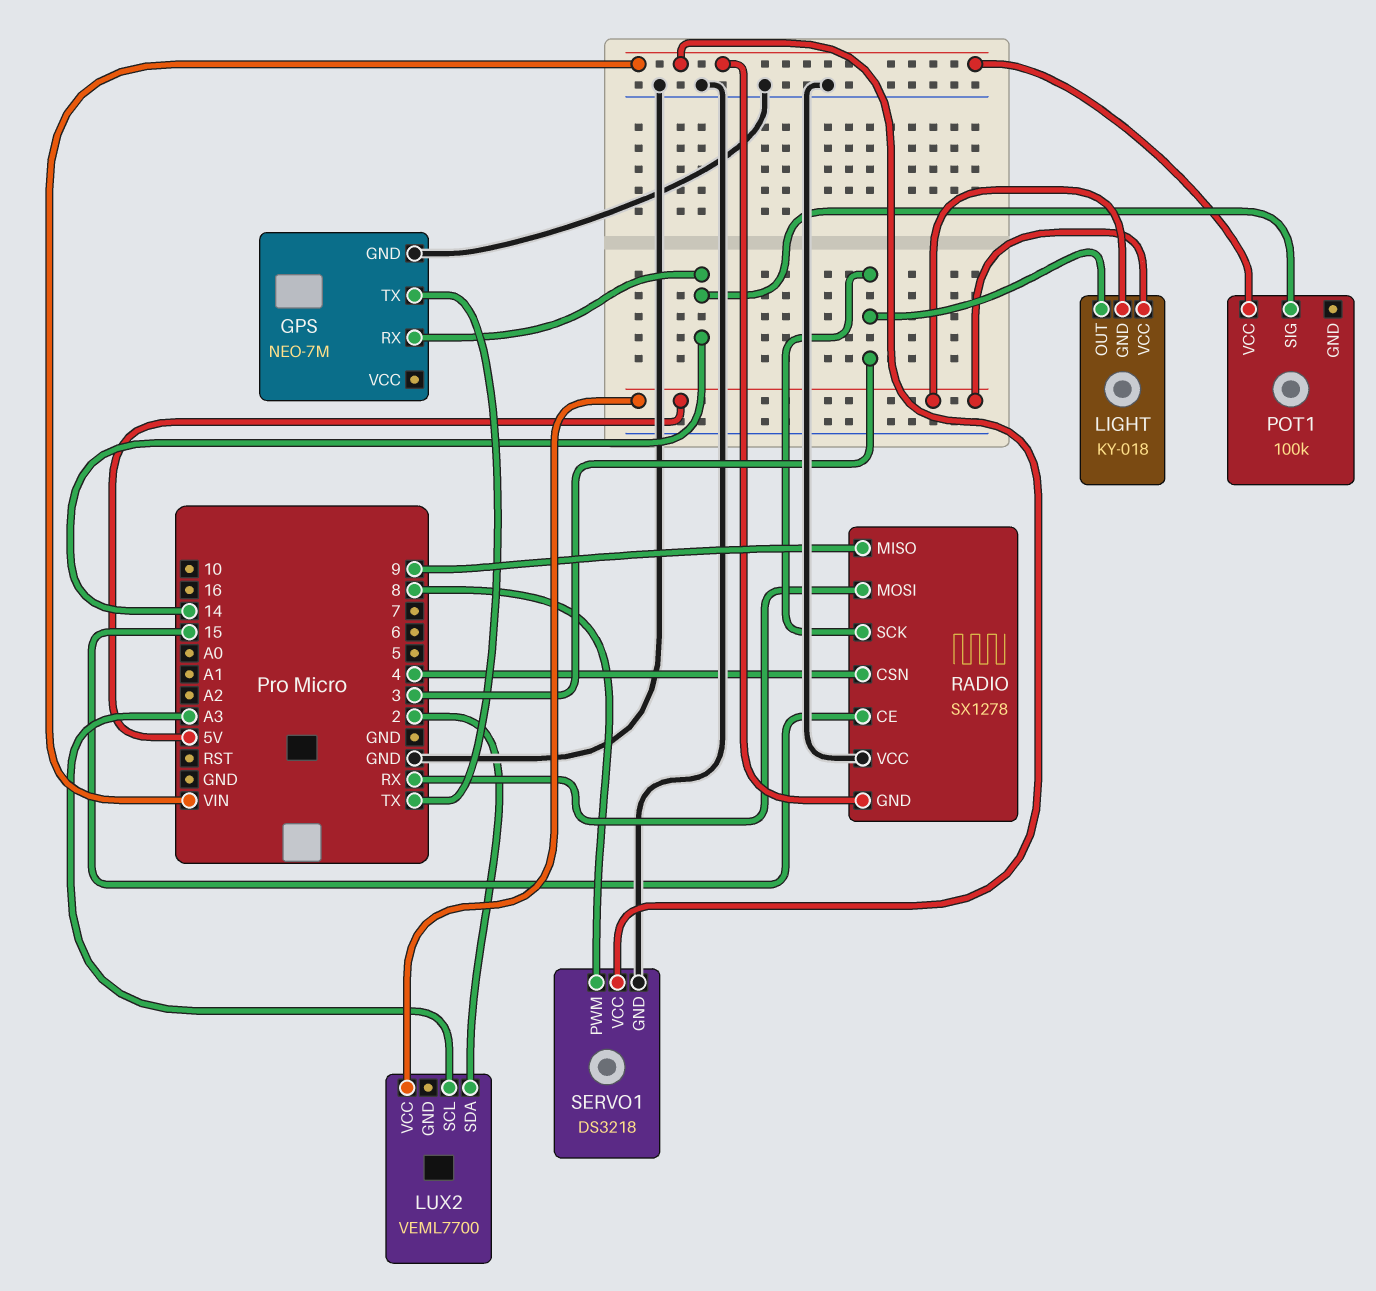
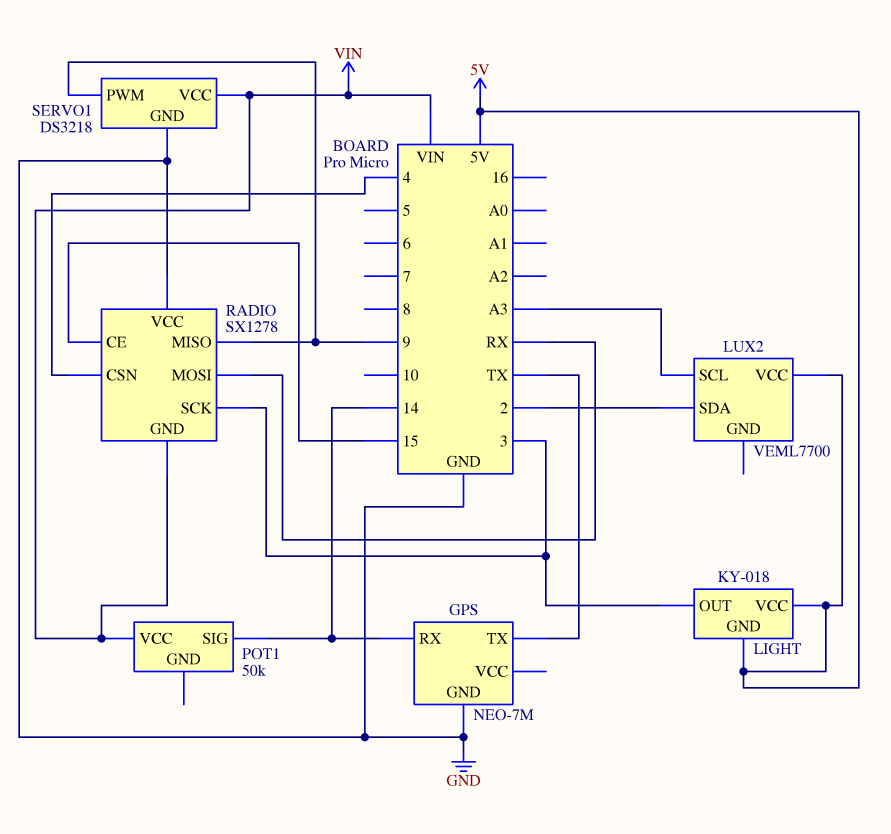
POT1: 100k -> 50k
SERVO1 pin PWM: 8 -> 9

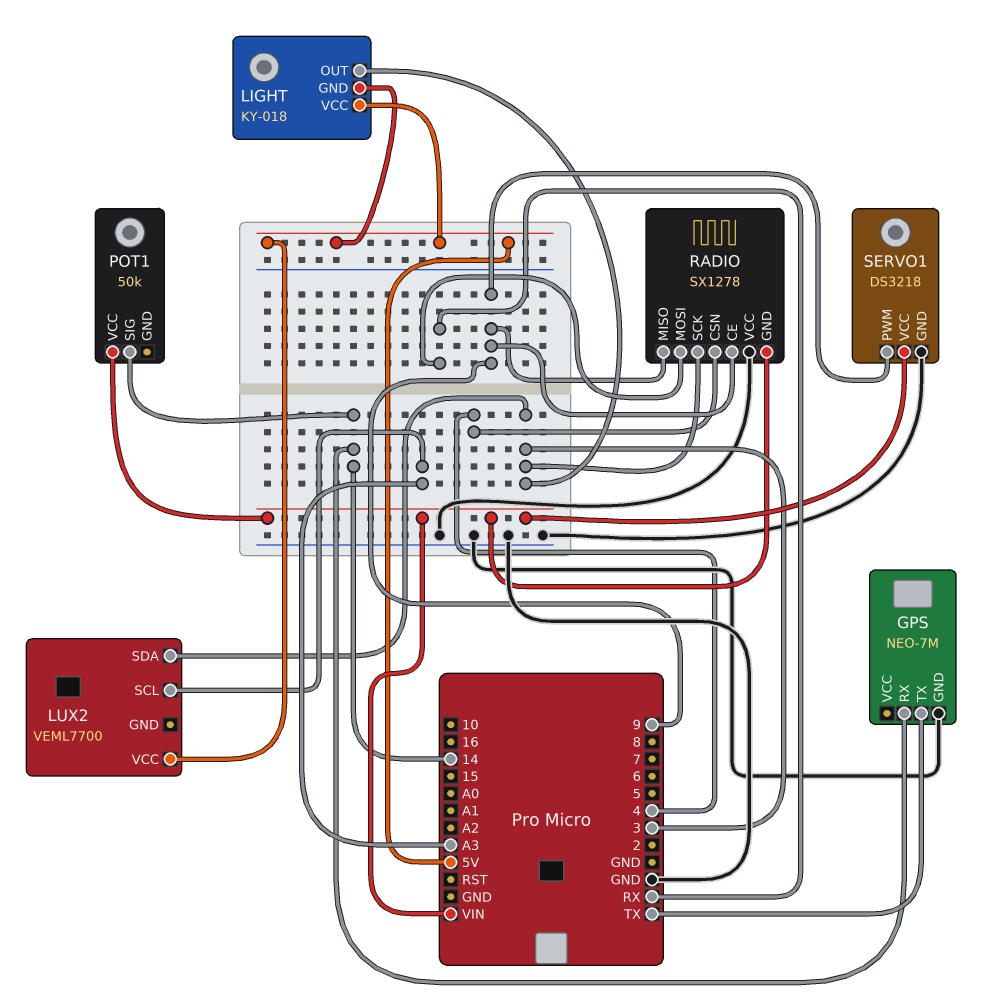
LUX2 pin SDA: 2 -> 3
RADIO pin CE: 15 -> 9

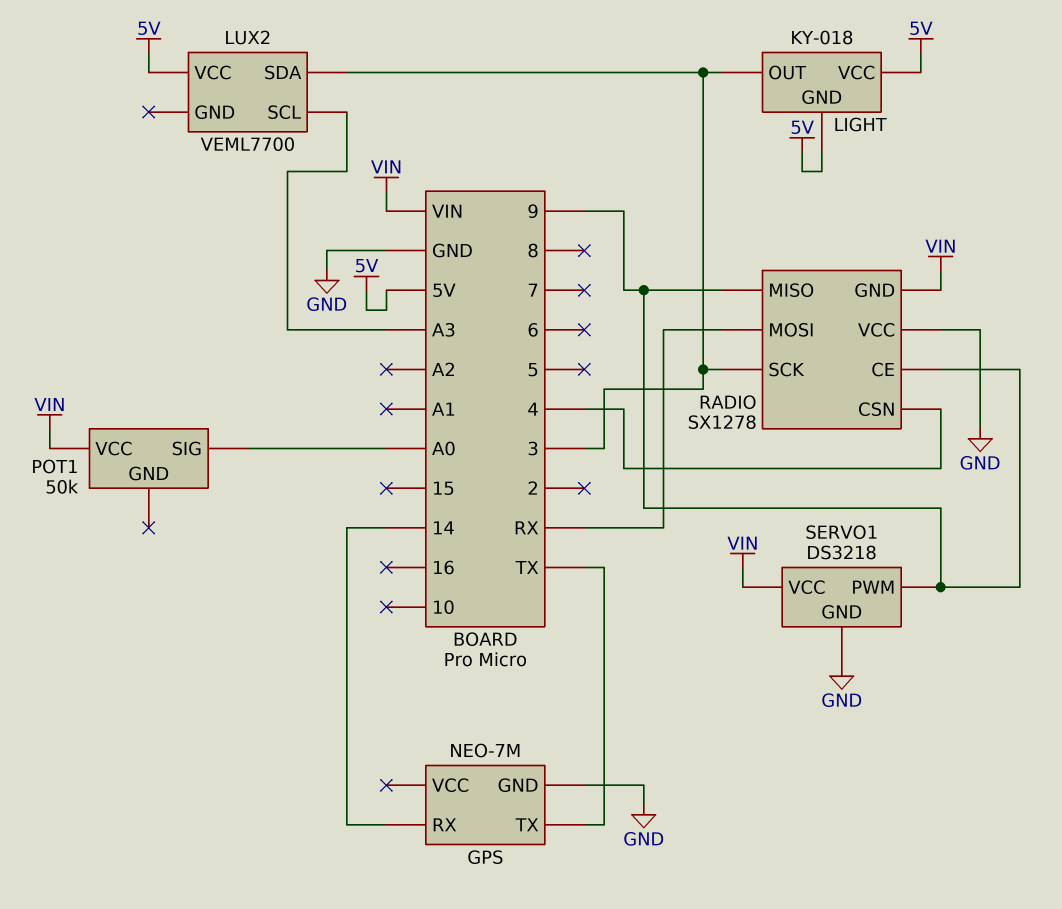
POT1 pin SIG: 14 -> A0

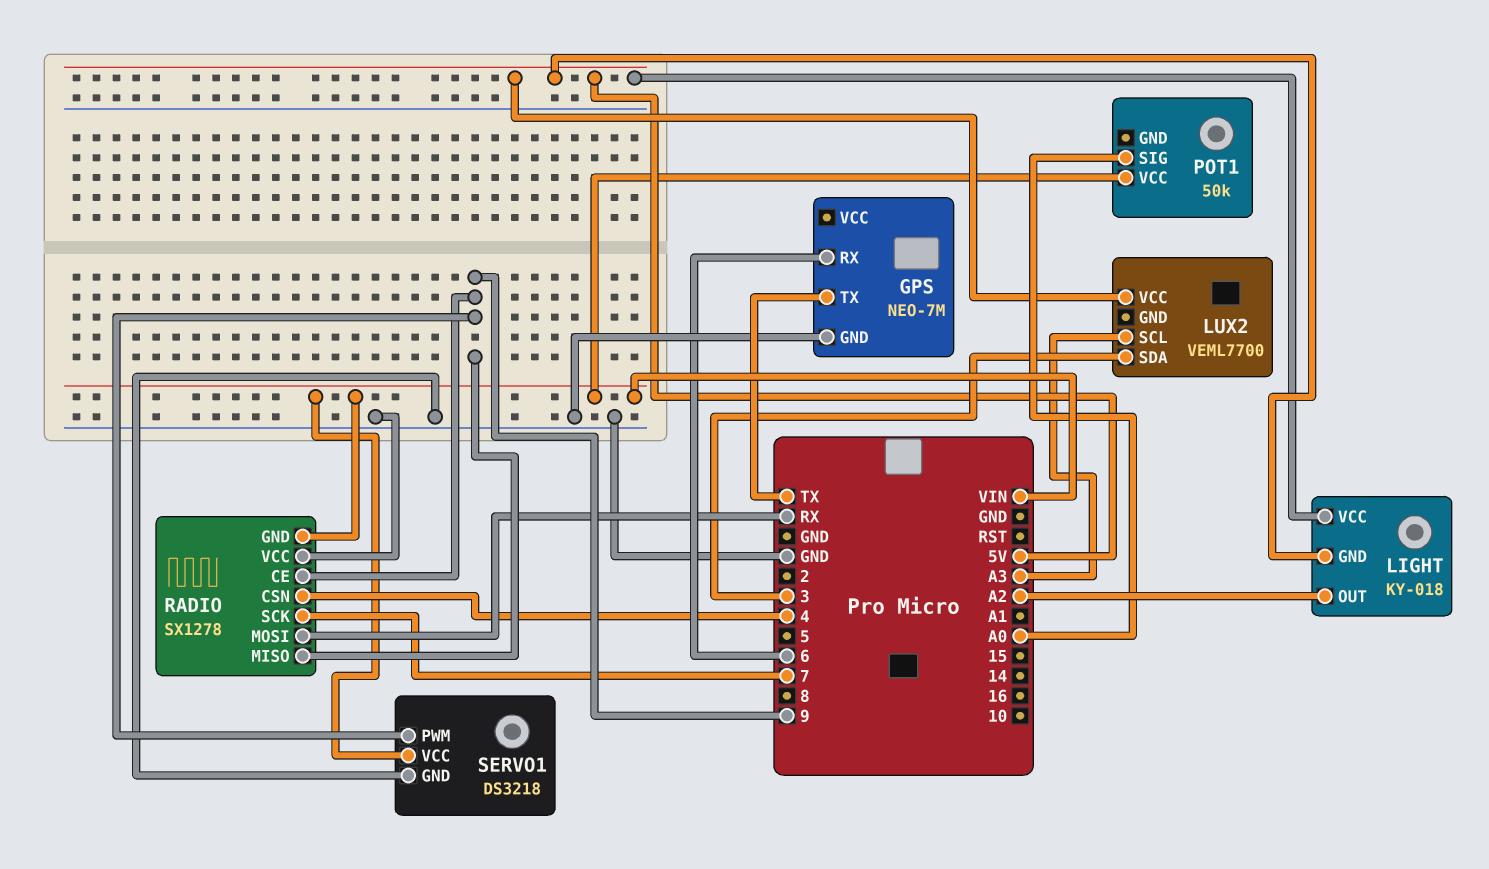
GPS pin RX: 14 -> 6
LIGHT pin OUT: 3 -> A2
RADIO pin SCK: 3 -> 7

